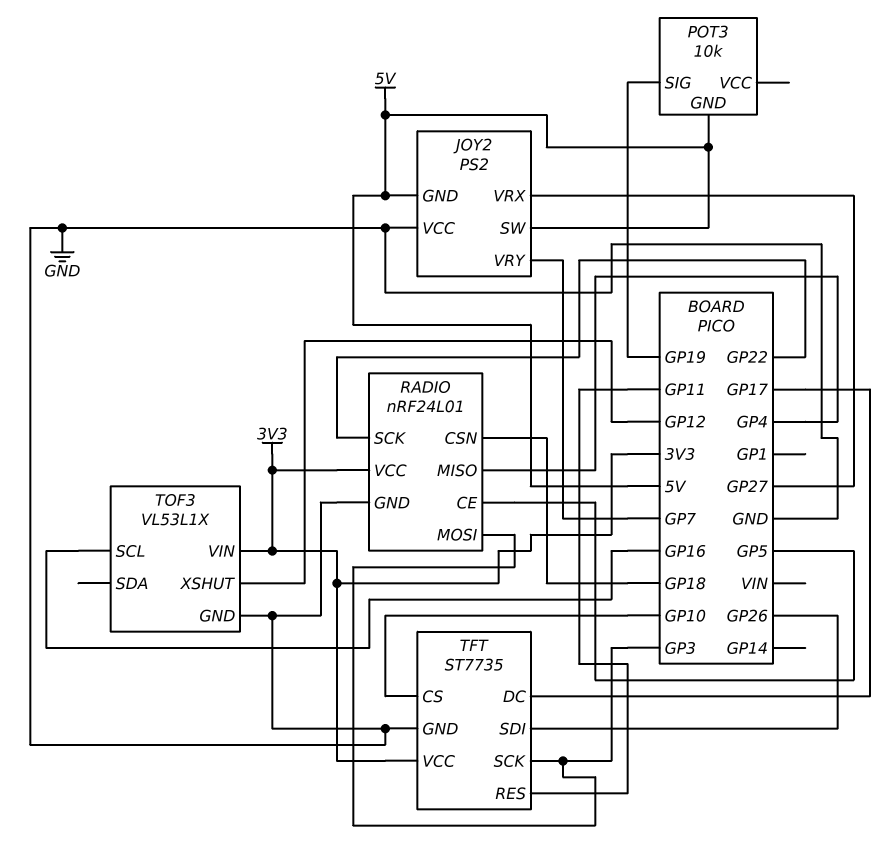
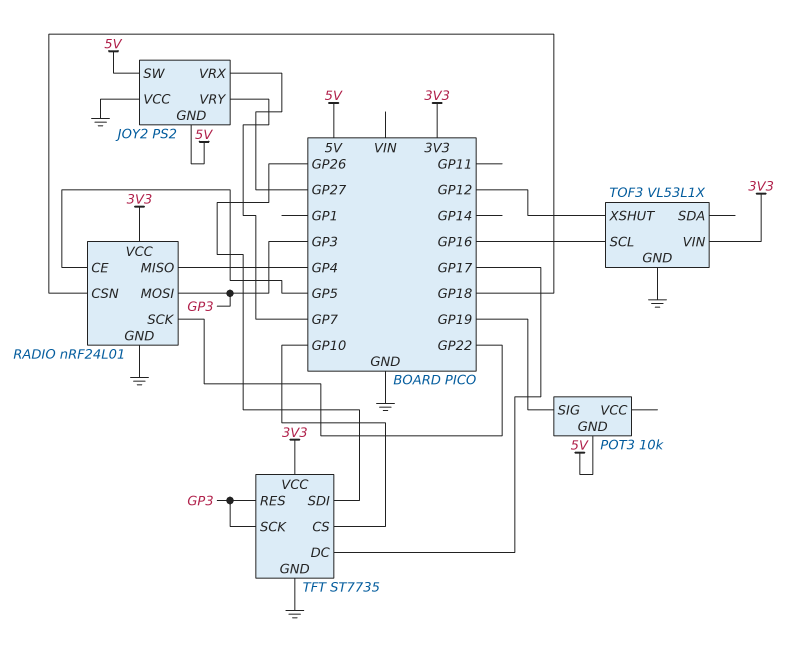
TFT pin RES: GP11 -> GP3

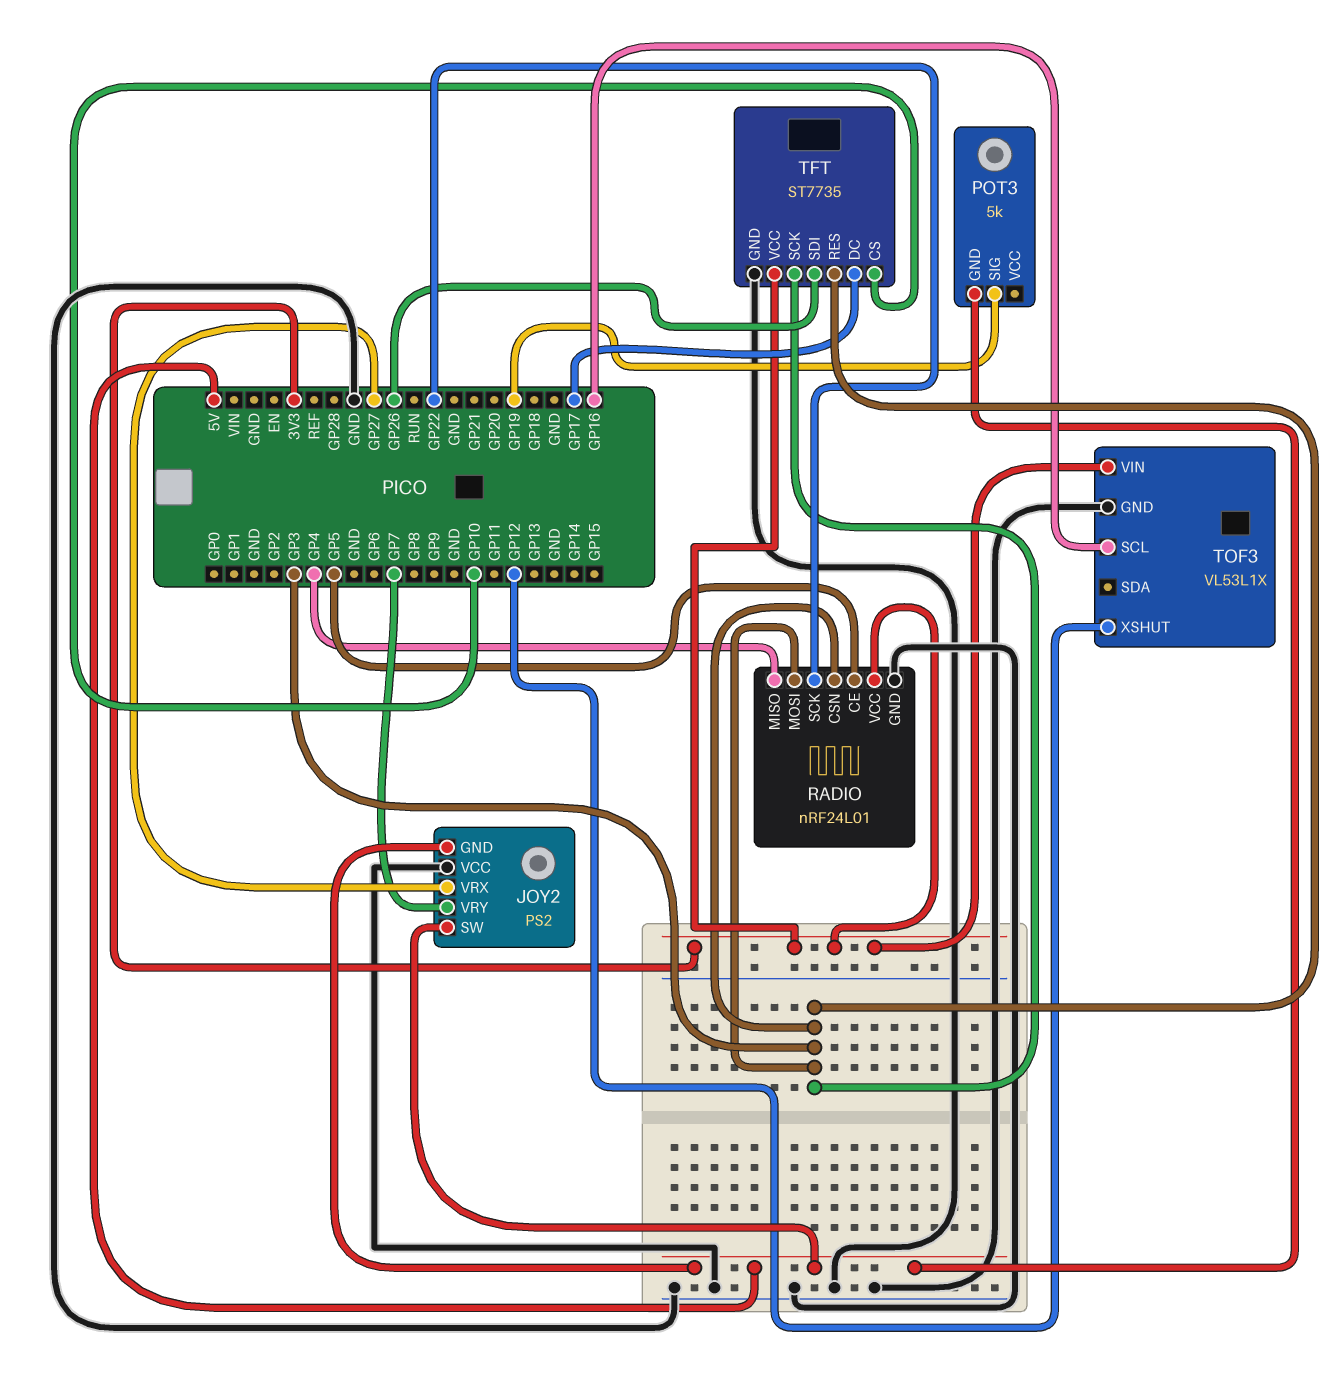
POT3: 10k -> 5k
RADIO pin CSN: GP18 -> GP3

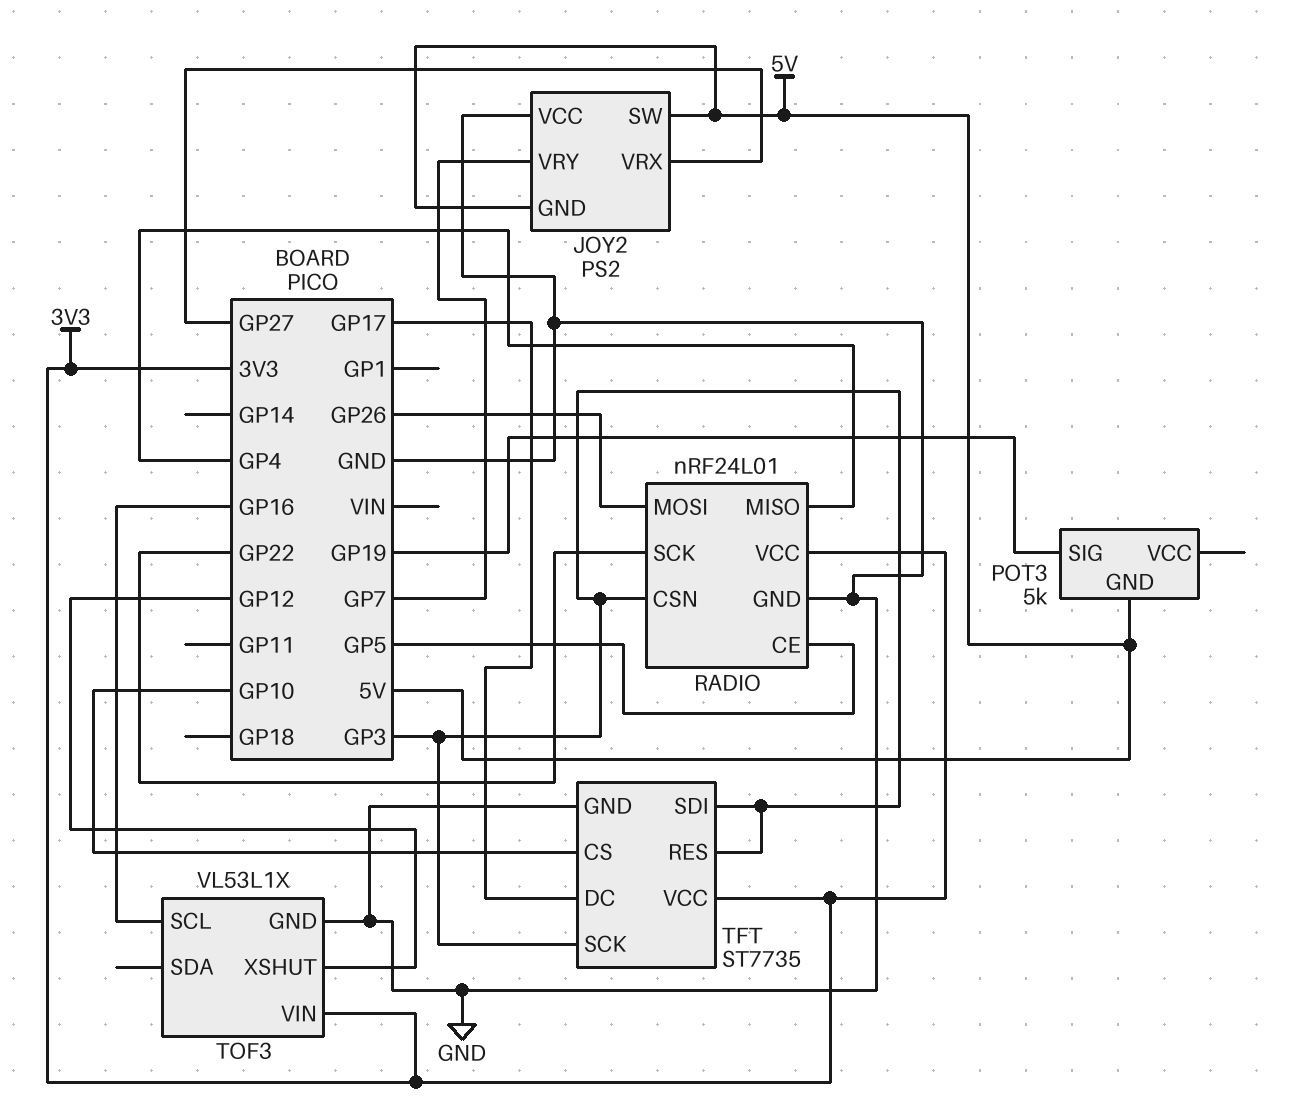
RADIO pin MOSI: GP3 -> GP26
TFT pin SDI: GP26 -> GP3

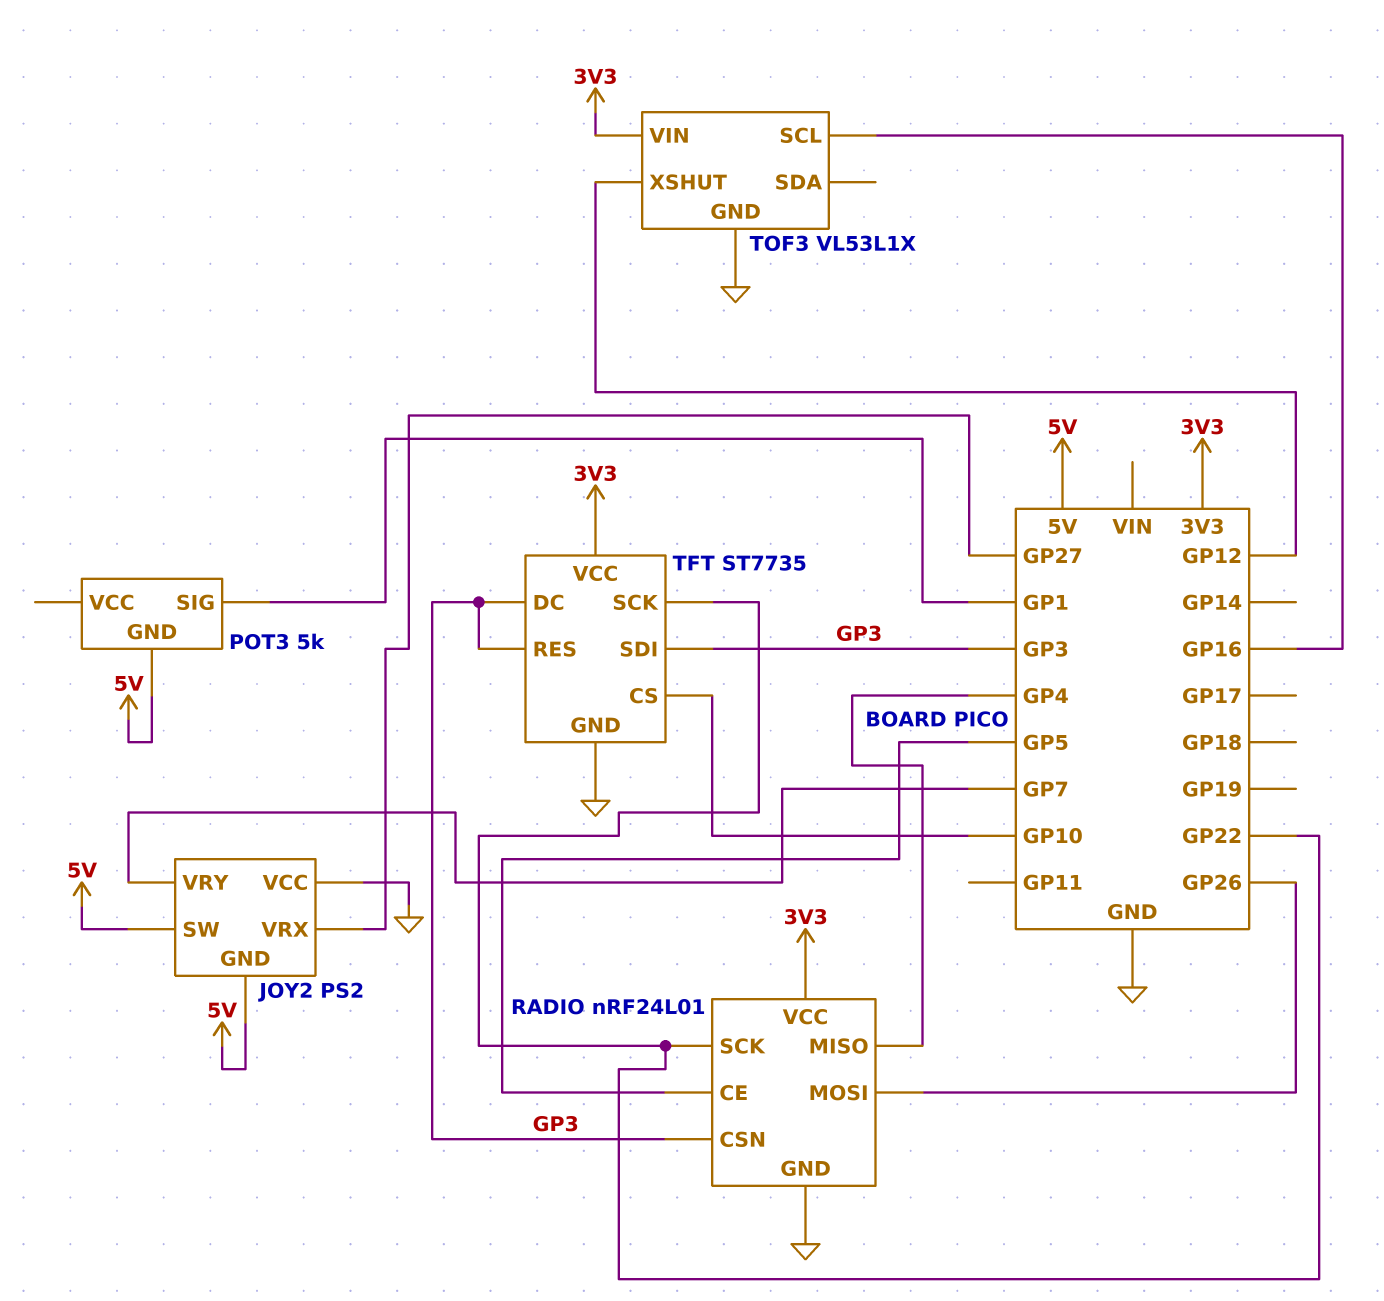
POT3 pin SIG: GP19 -> GP1
TFT pin DC: GP17 -> GP3
TFT pin SCK: GP3 -> GP22

